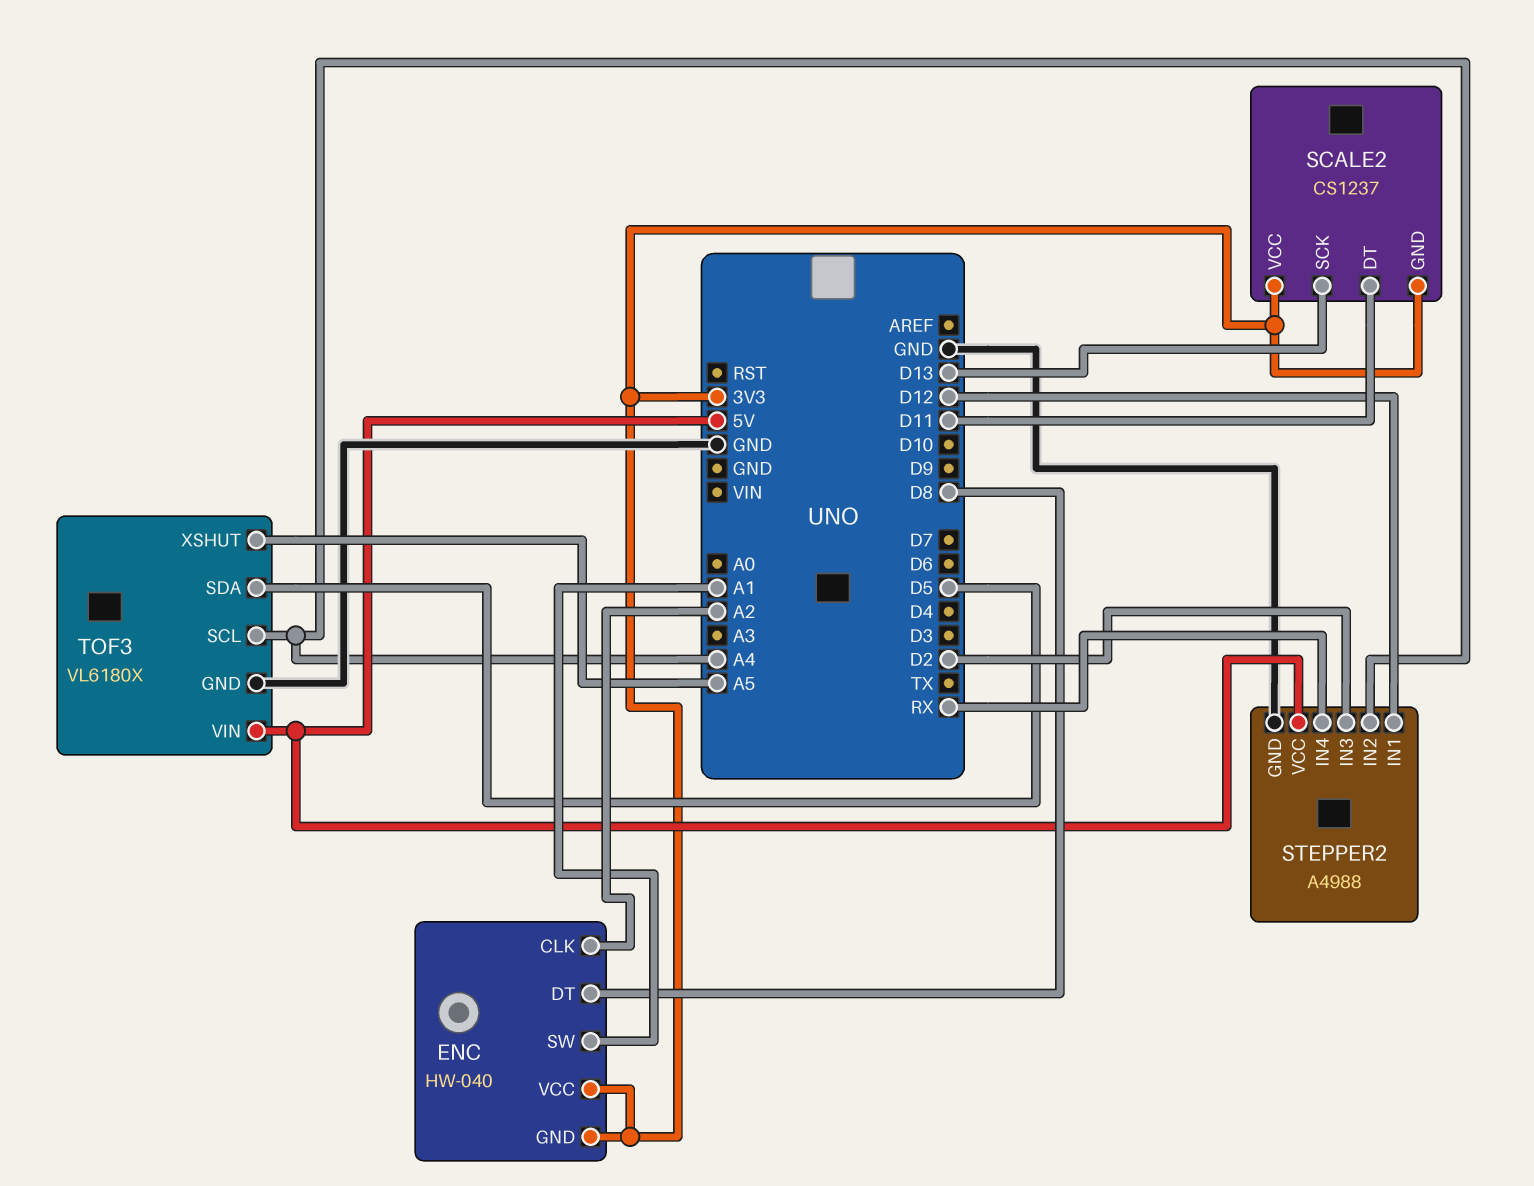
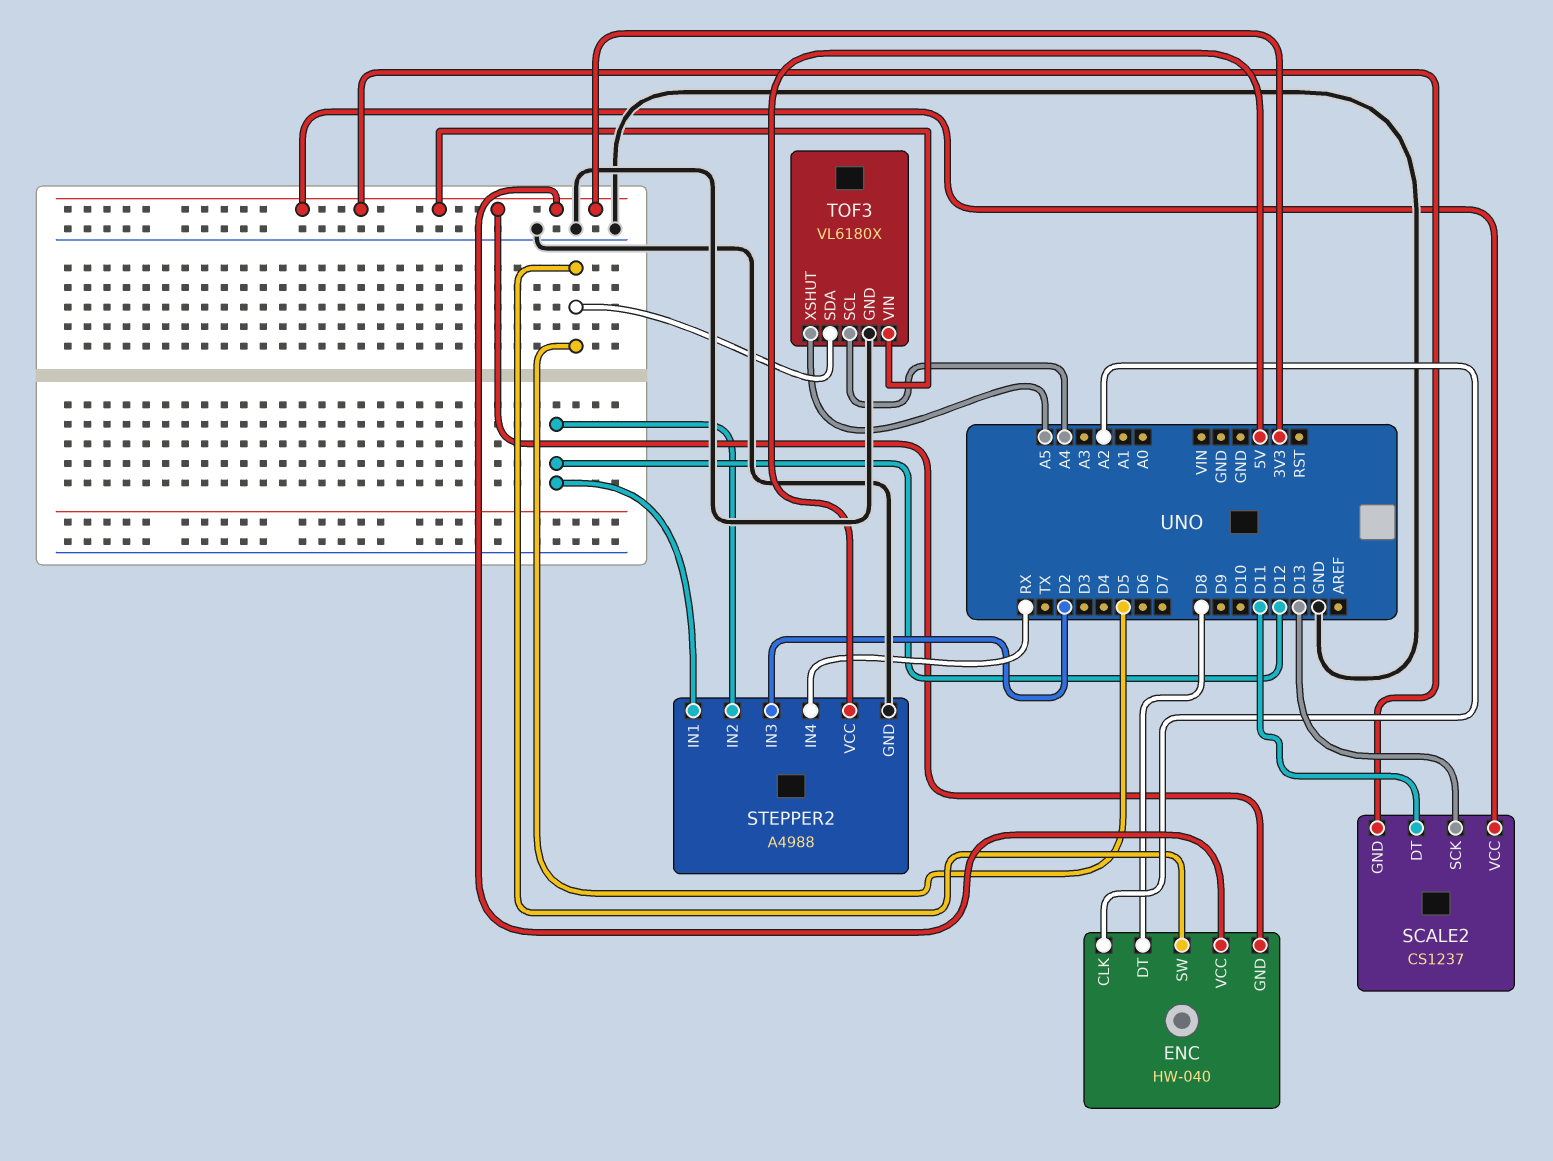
ENC pin SW: A1 -> D5
STEPPER2 pin IN2: A4 -> D12
TOF3 pin VIN: 5V -> 3V3

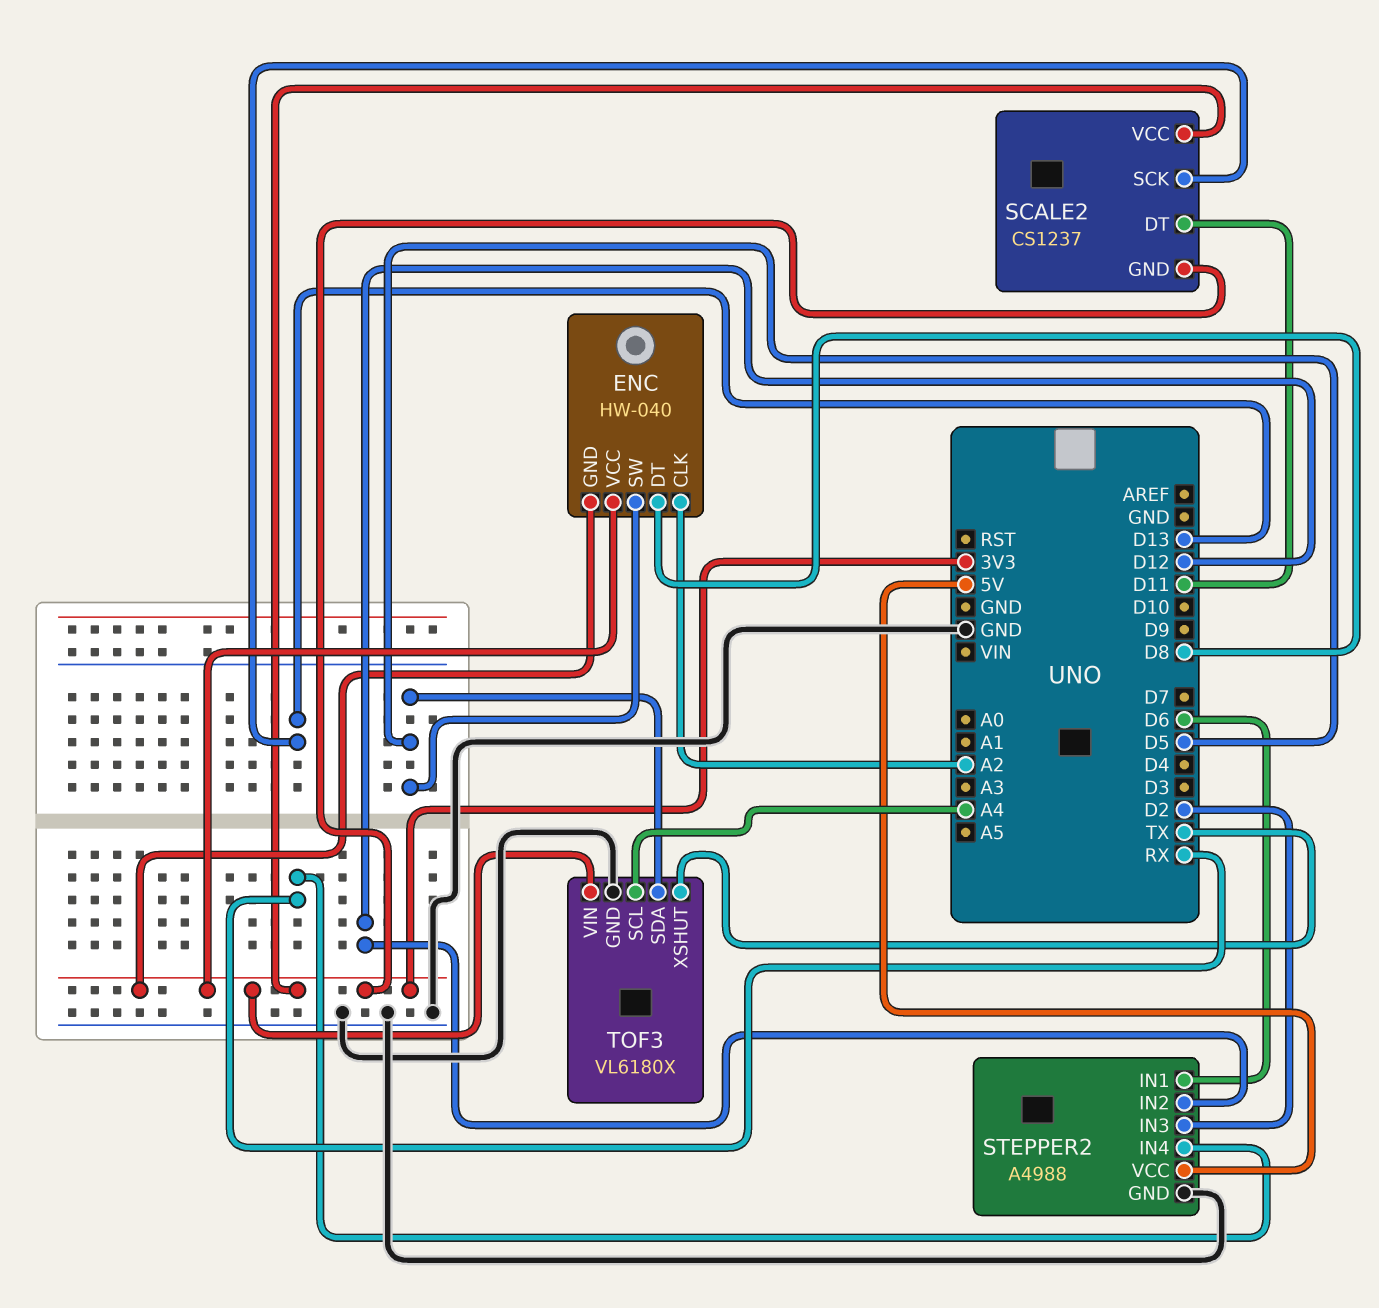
STEPPER2 pin IN1: D12 -> D6
TOF3 pin XSHUT: A5 -> TX

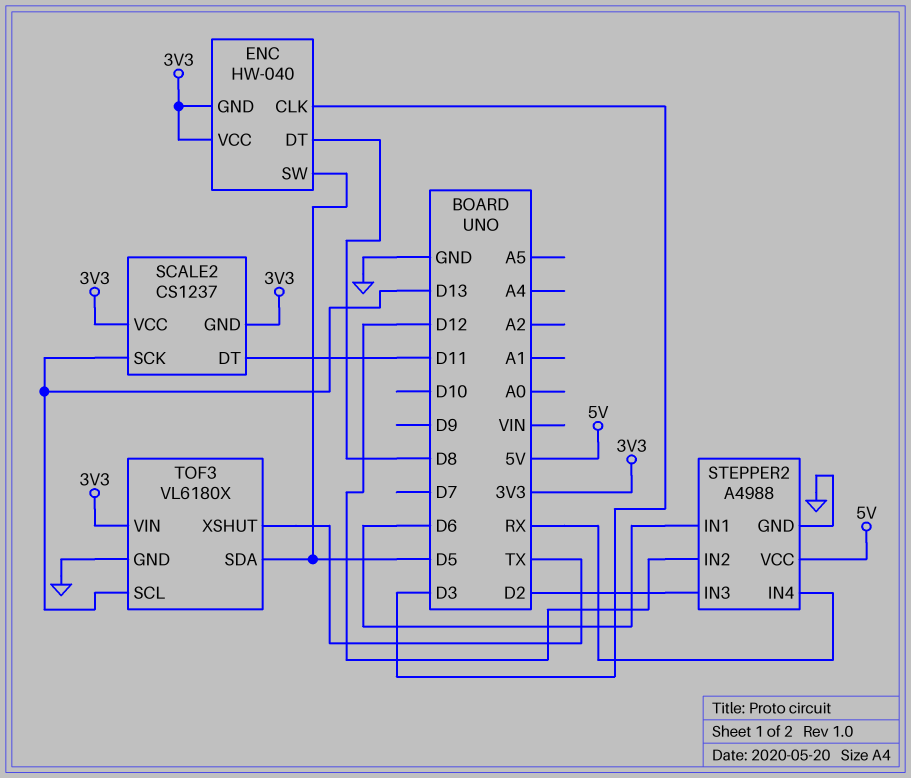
ENC pin CLK: A2 -> D3
TOF3 pin SCL: A4 -> D13

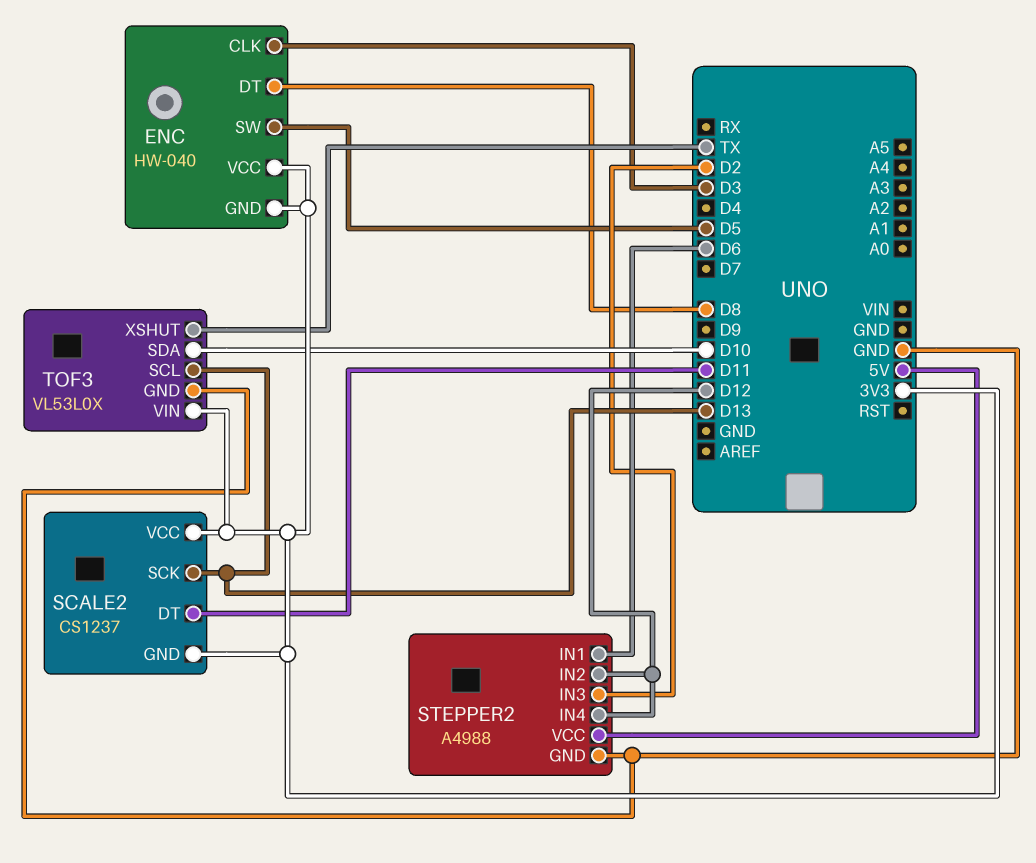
STEPPER2 pin IN4: RX -> D12
TOF3: VL6180X -> VL53L0X
TOF3 pin SDA: D5 -> D10

